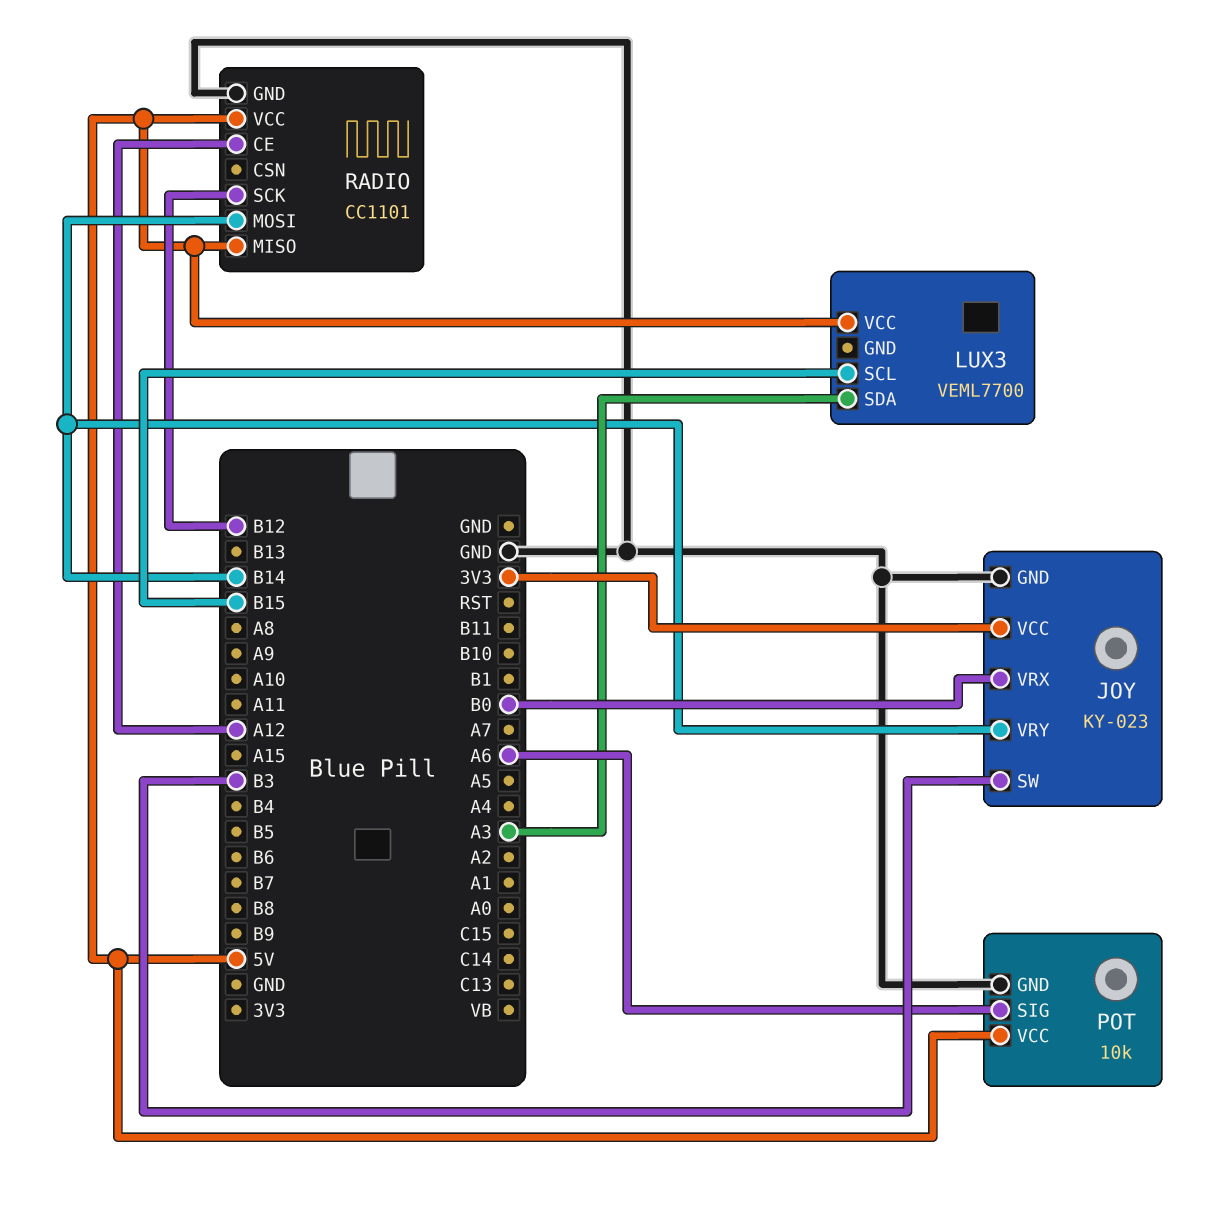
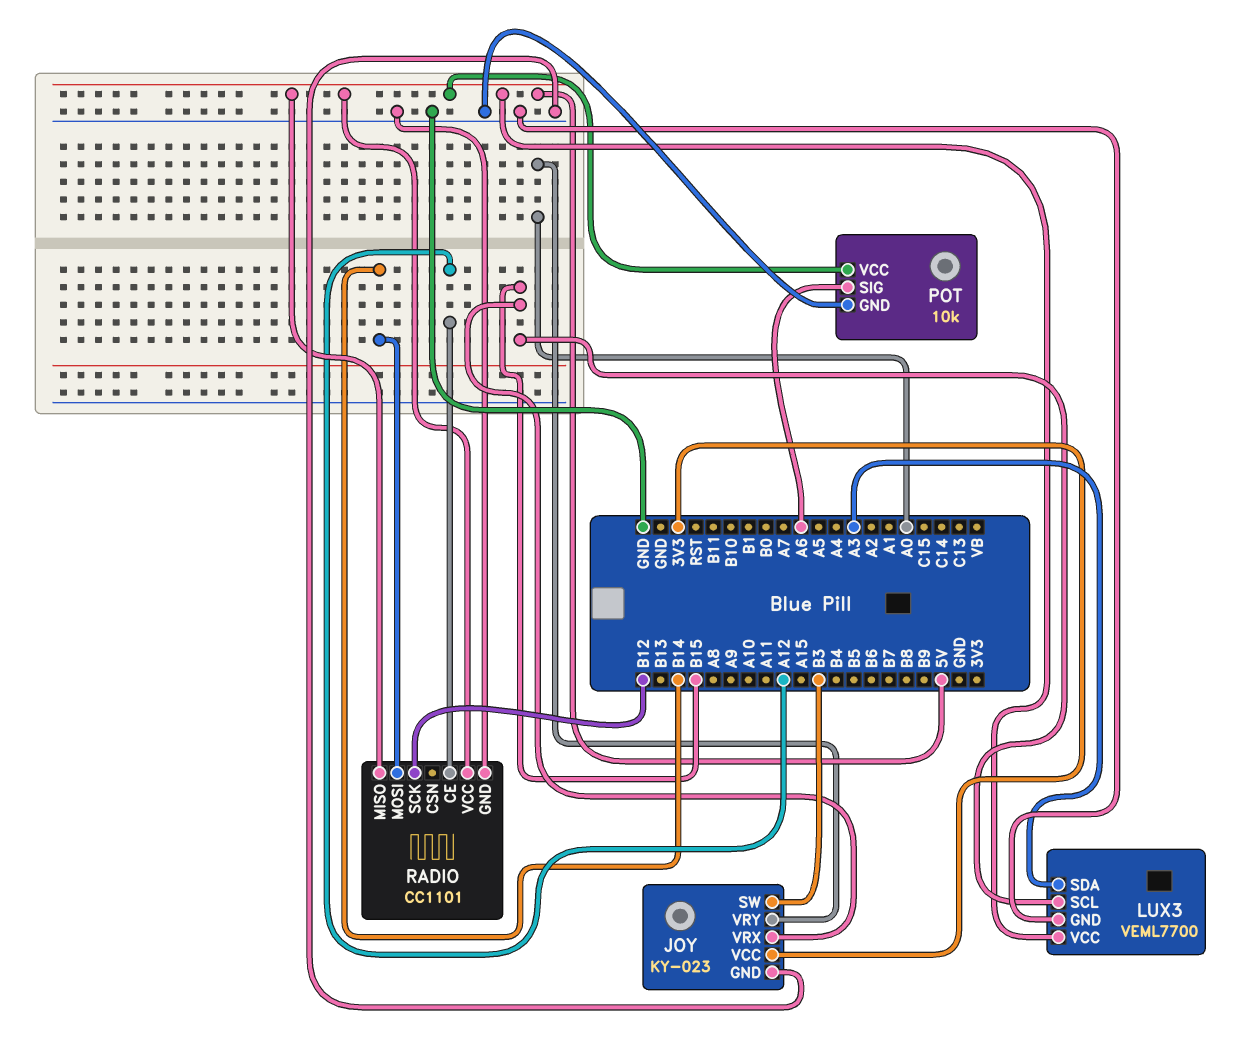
JOY pin VRX: B0 -> B15
JOY pin VRY: B14 -> A0
LUX3 pin GND: none -> GND

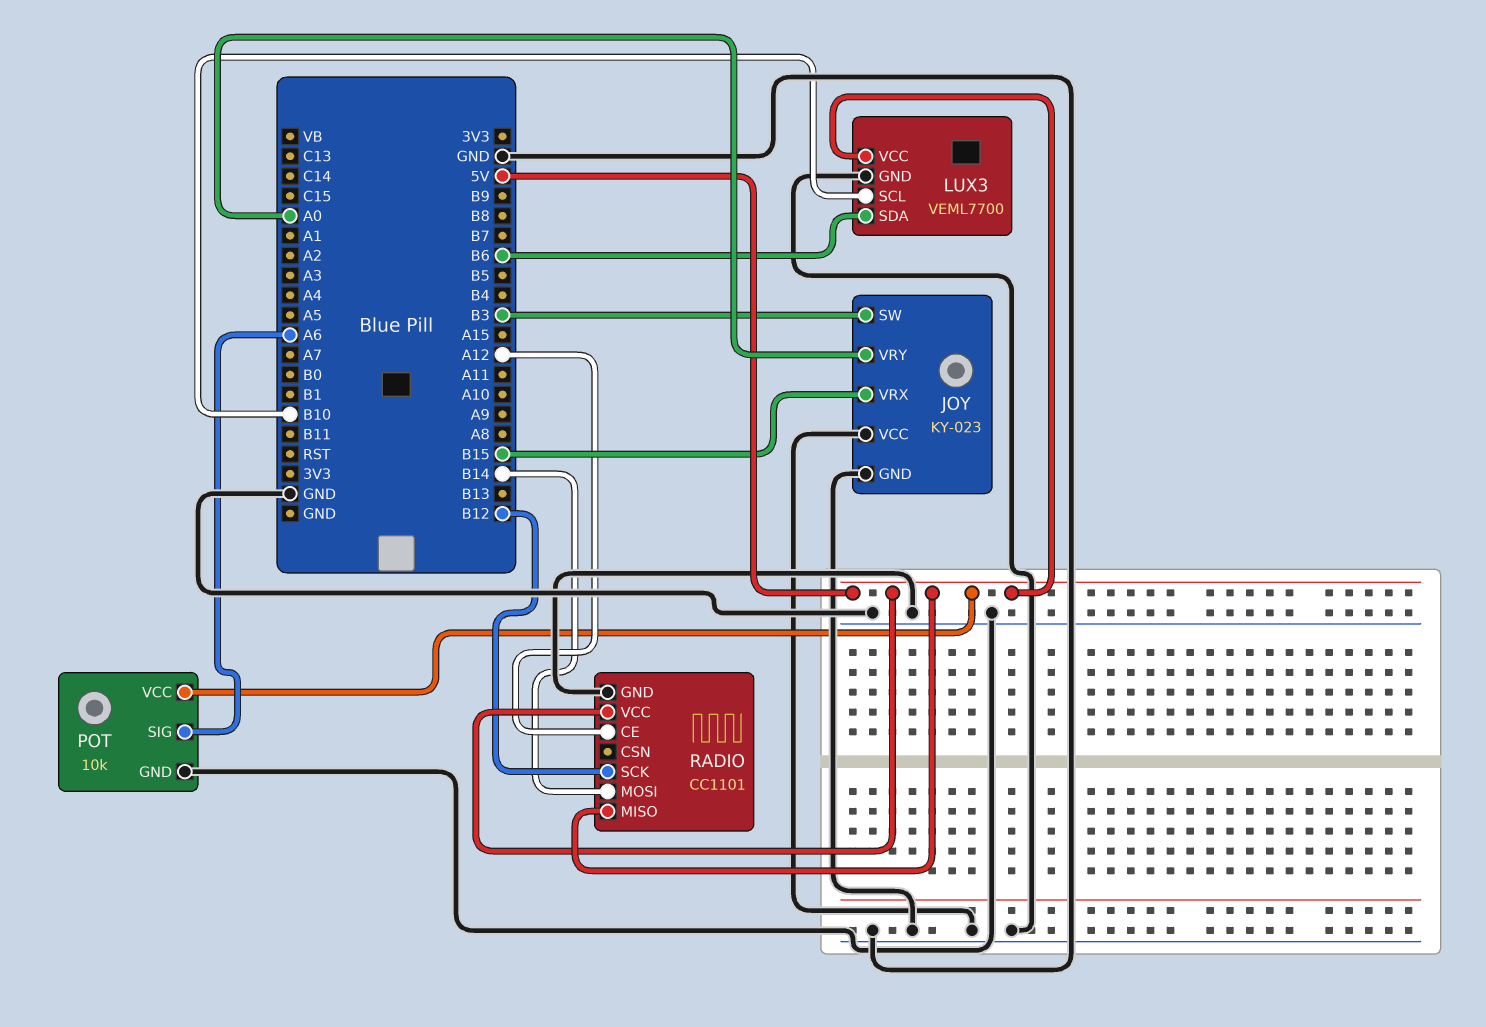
JOY pin VCC: 3V3 -> GND
LUX3 pin SCL: B15 -> B10
LUX3 pin SDA: A3 -> B6

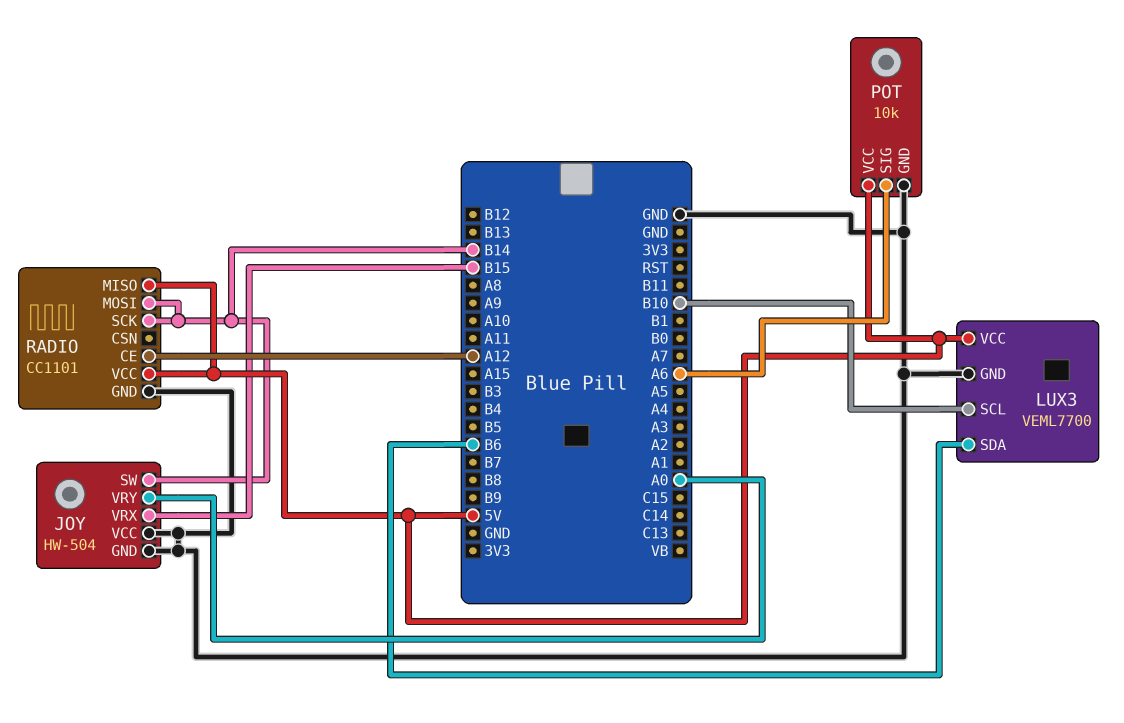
JOY: KY-023 -> HW-504
JOY pin SW: B3 -> B14
RADIO pin SCK: B12 -> B14

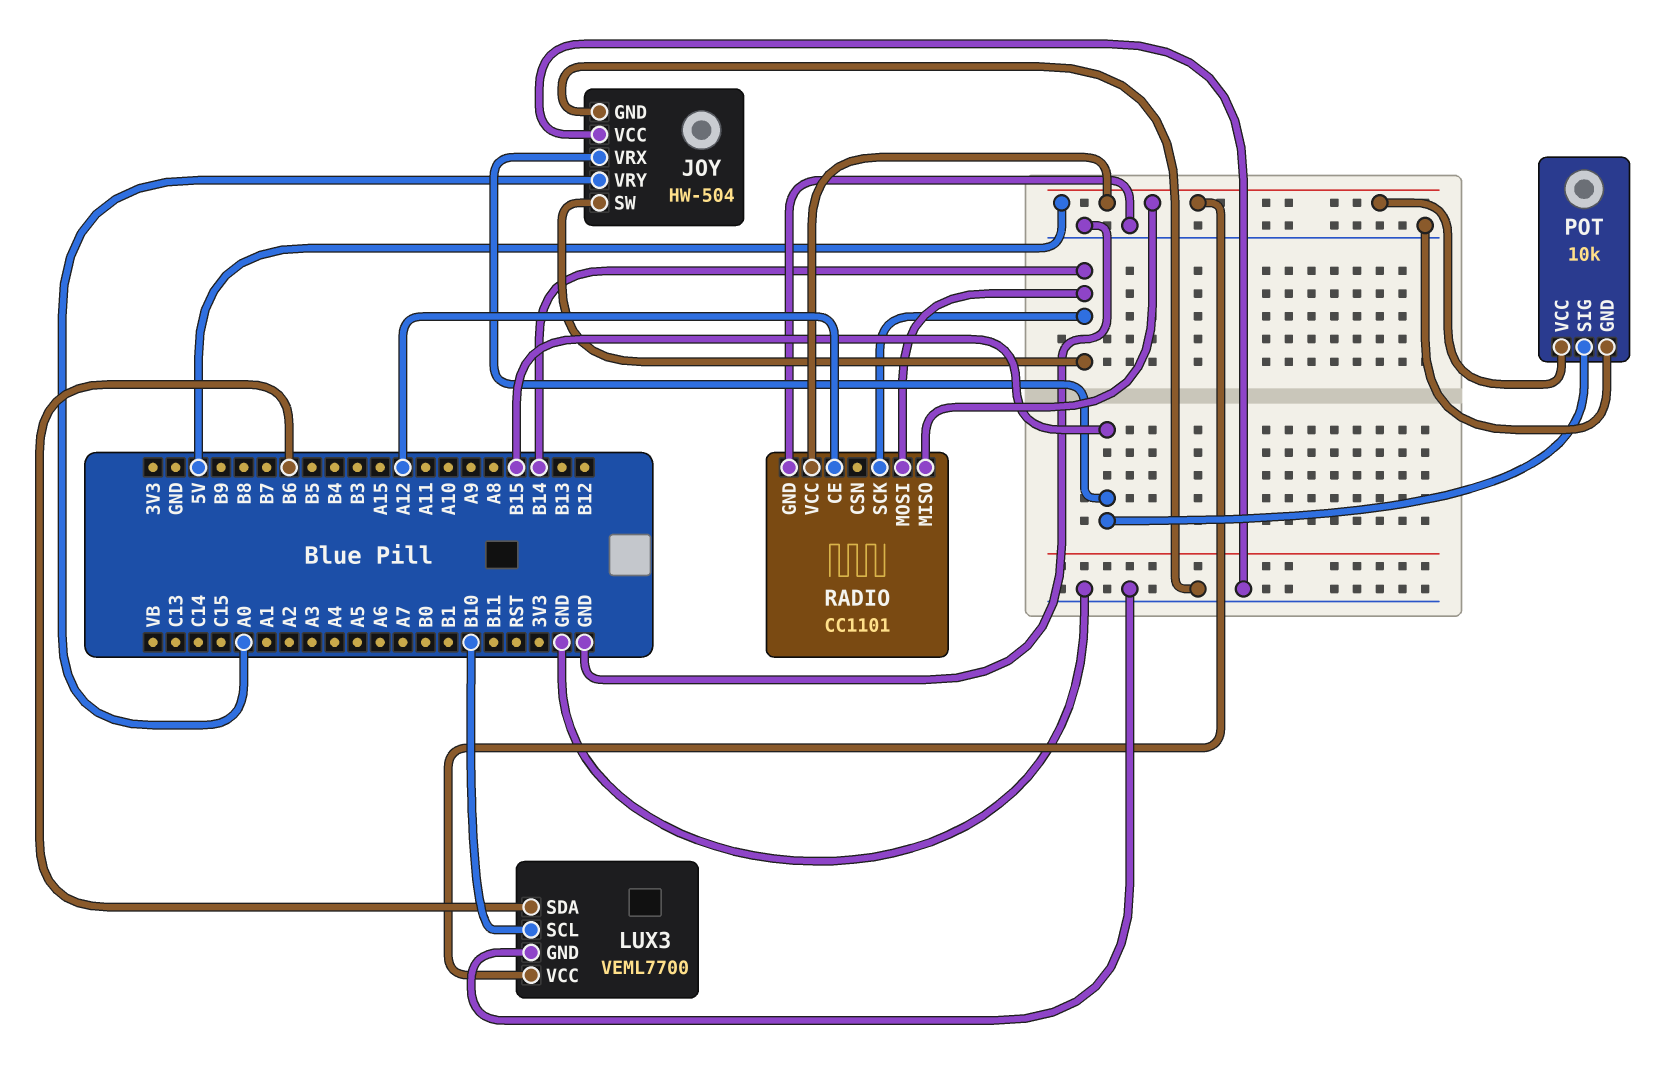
POT pin SIG: A6 -> B15

